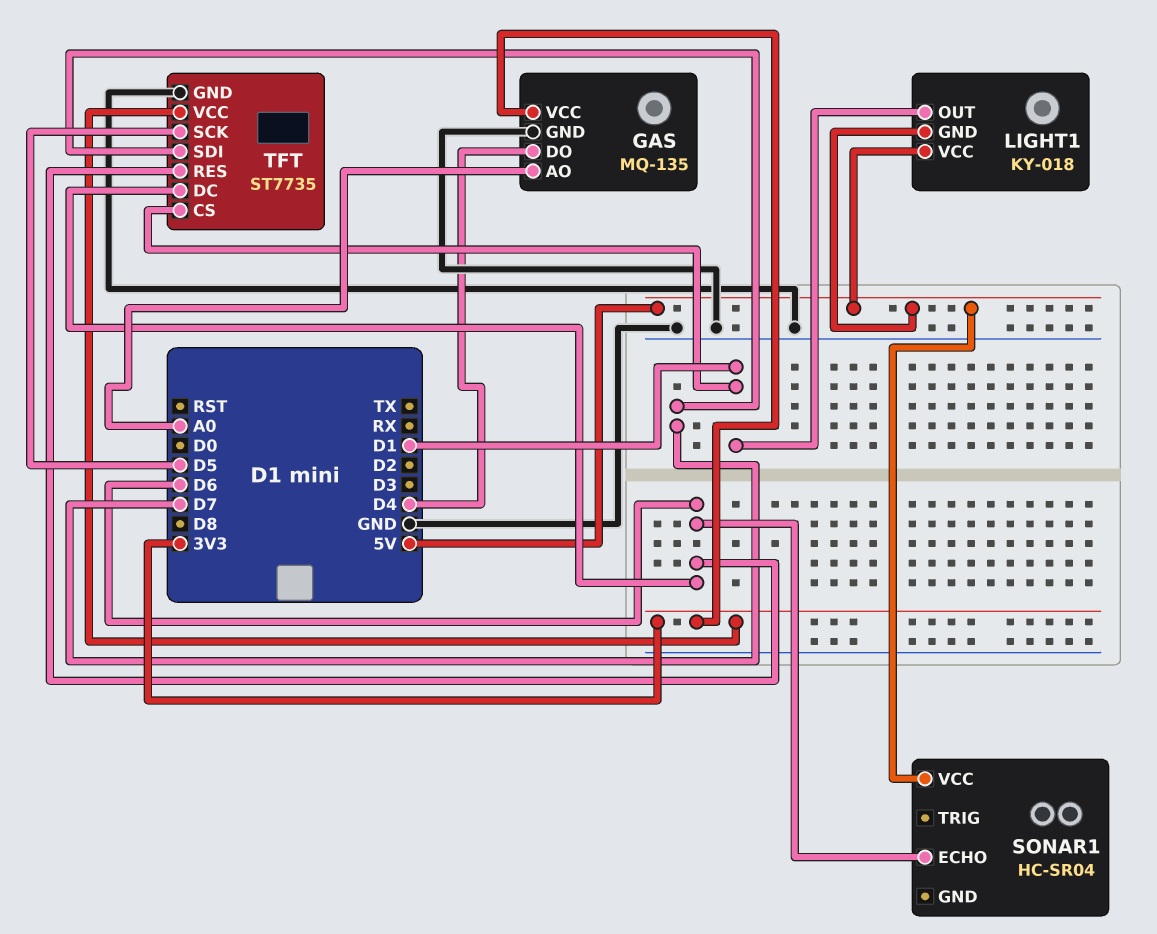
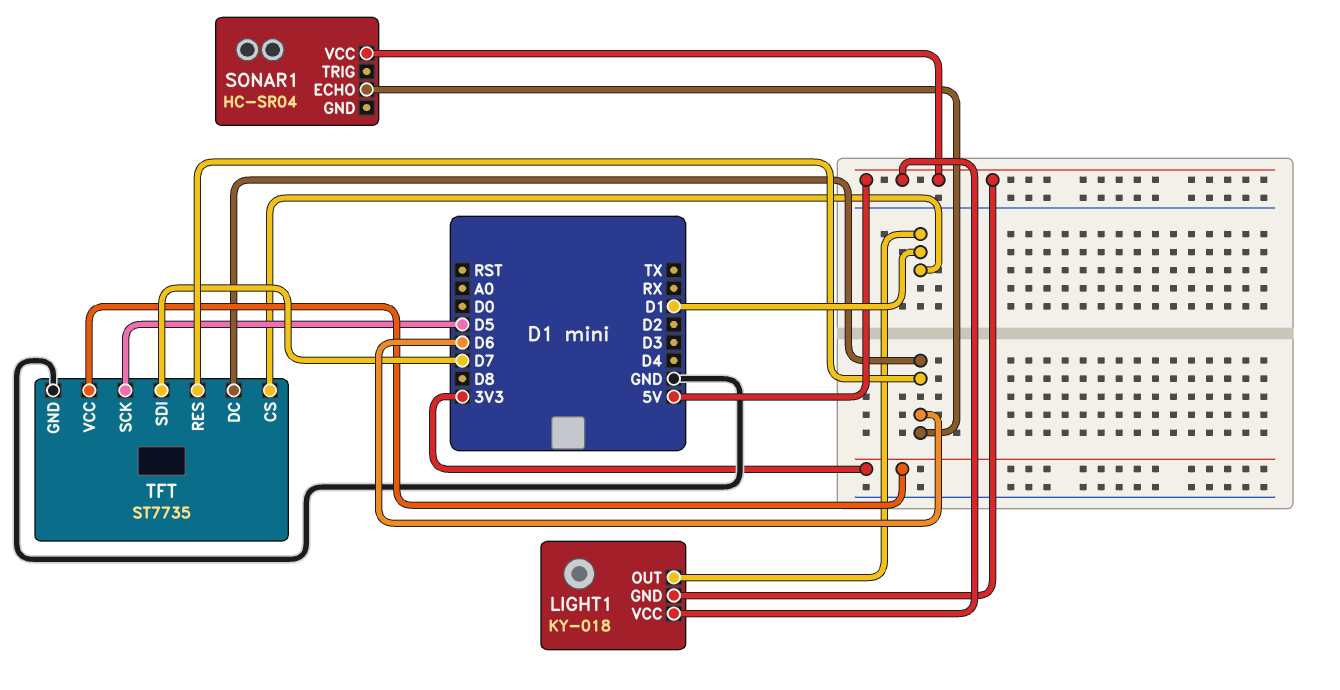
GAS: MQ-135 -> none
GAS pin AO: A0 -> none
GAS pin DO: D4 -> none
GAS pin GND: GND -> none
GAS pin VCC: 3V3 -> none

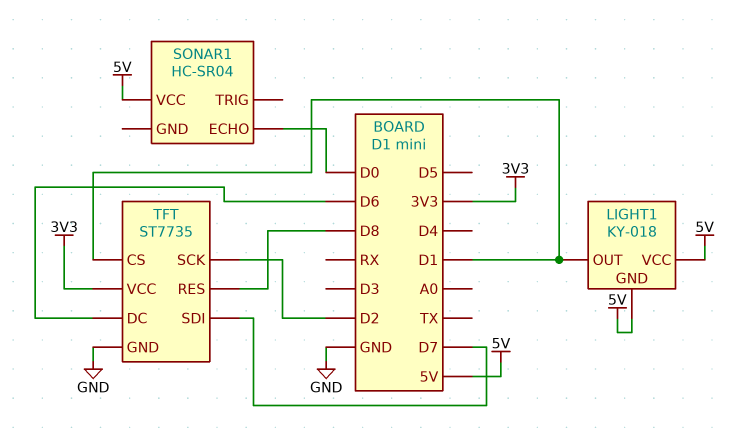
SONAR1 pin ECHO: D6 -> D0
TFT pin RES: D6 -> D8
TFT pin SCK: D5 -> D2

